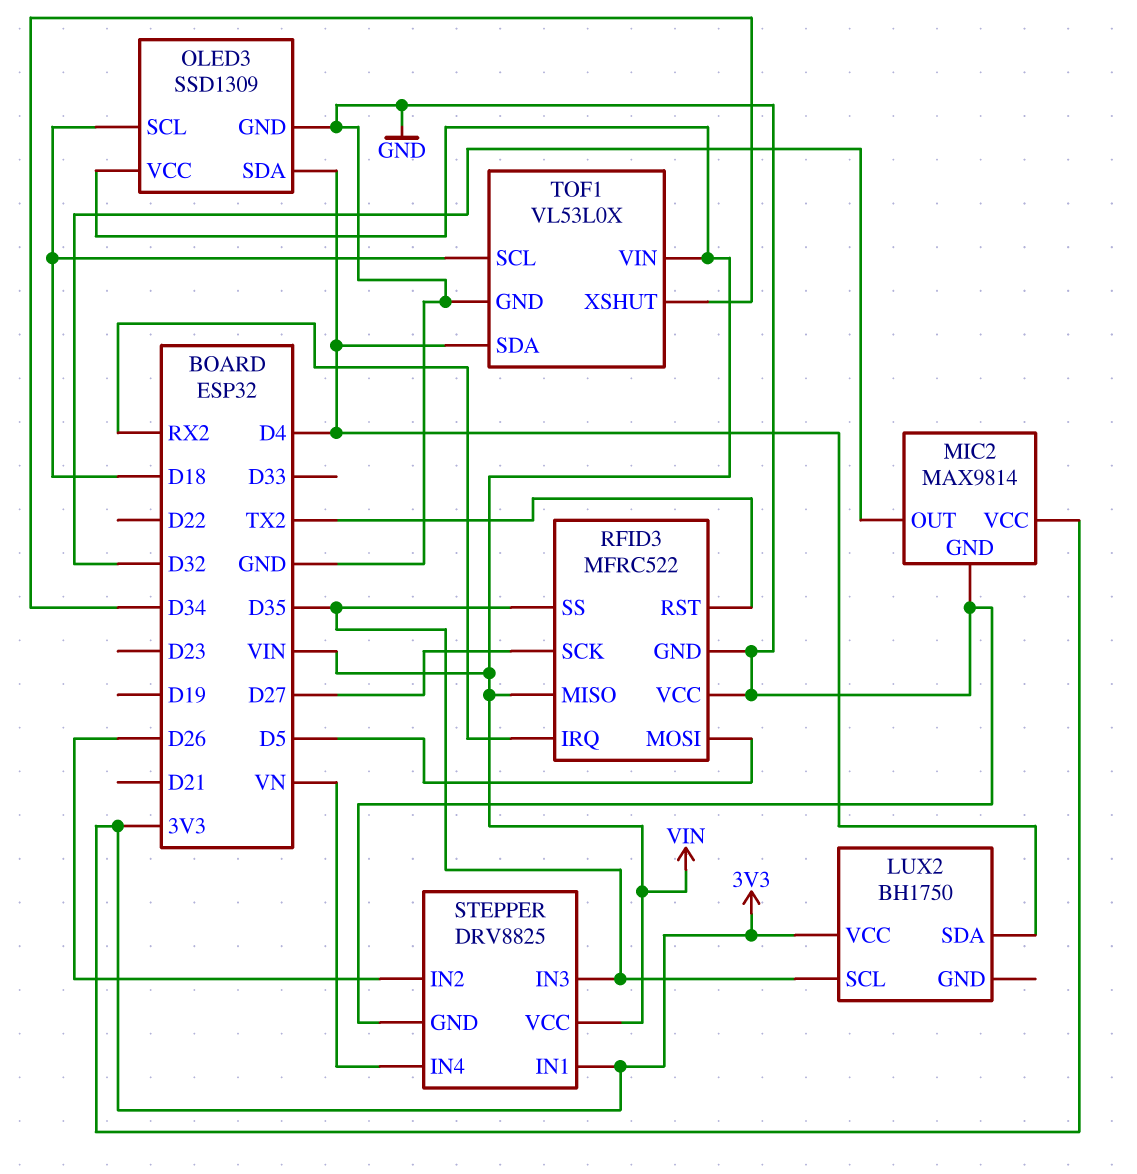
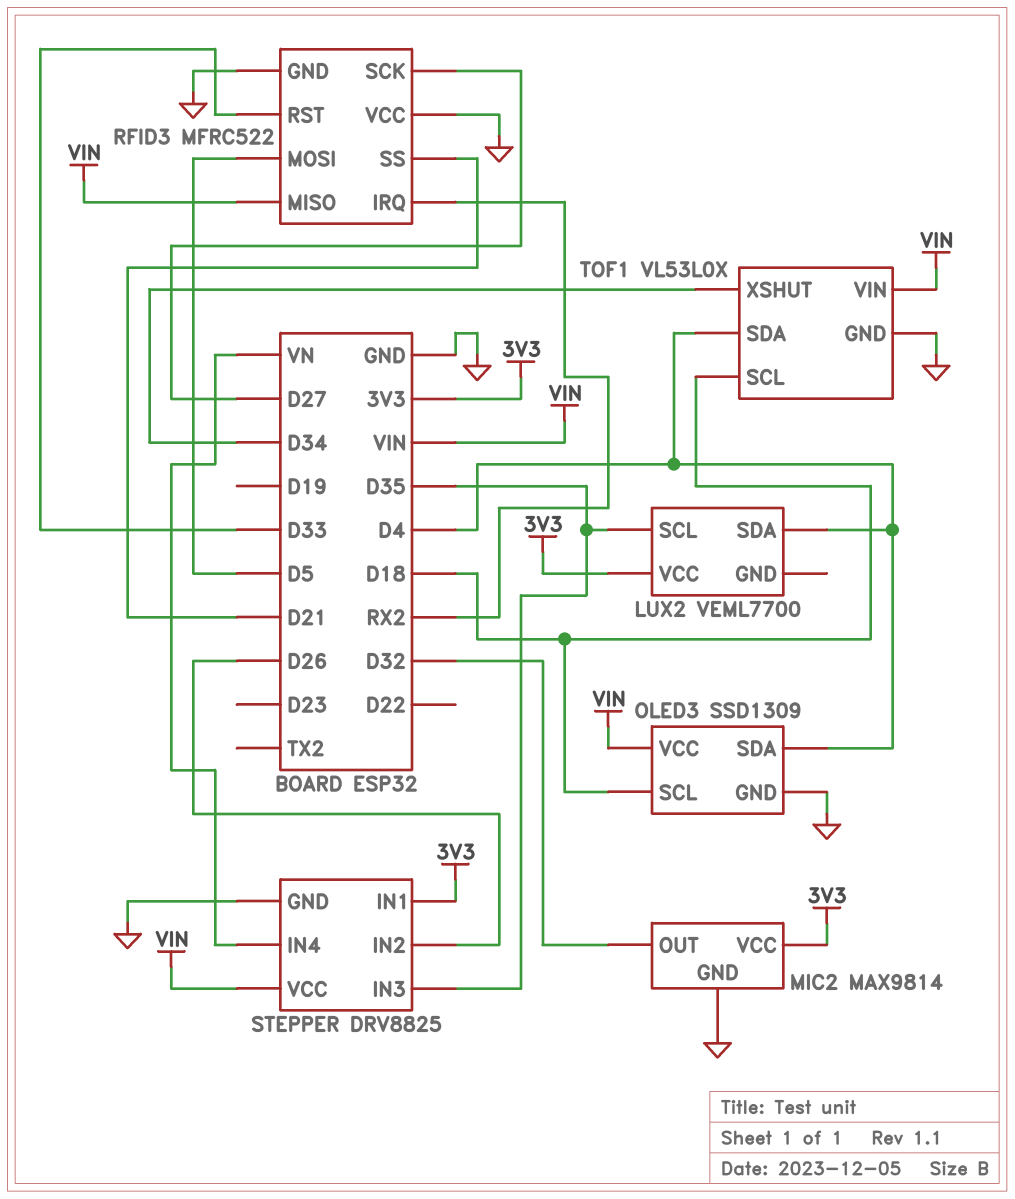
LUX2: BH1750 -> VEML7700
RFID3 pin RST: TX2 -> D33
RFID3 pin SS: D35 -> D21

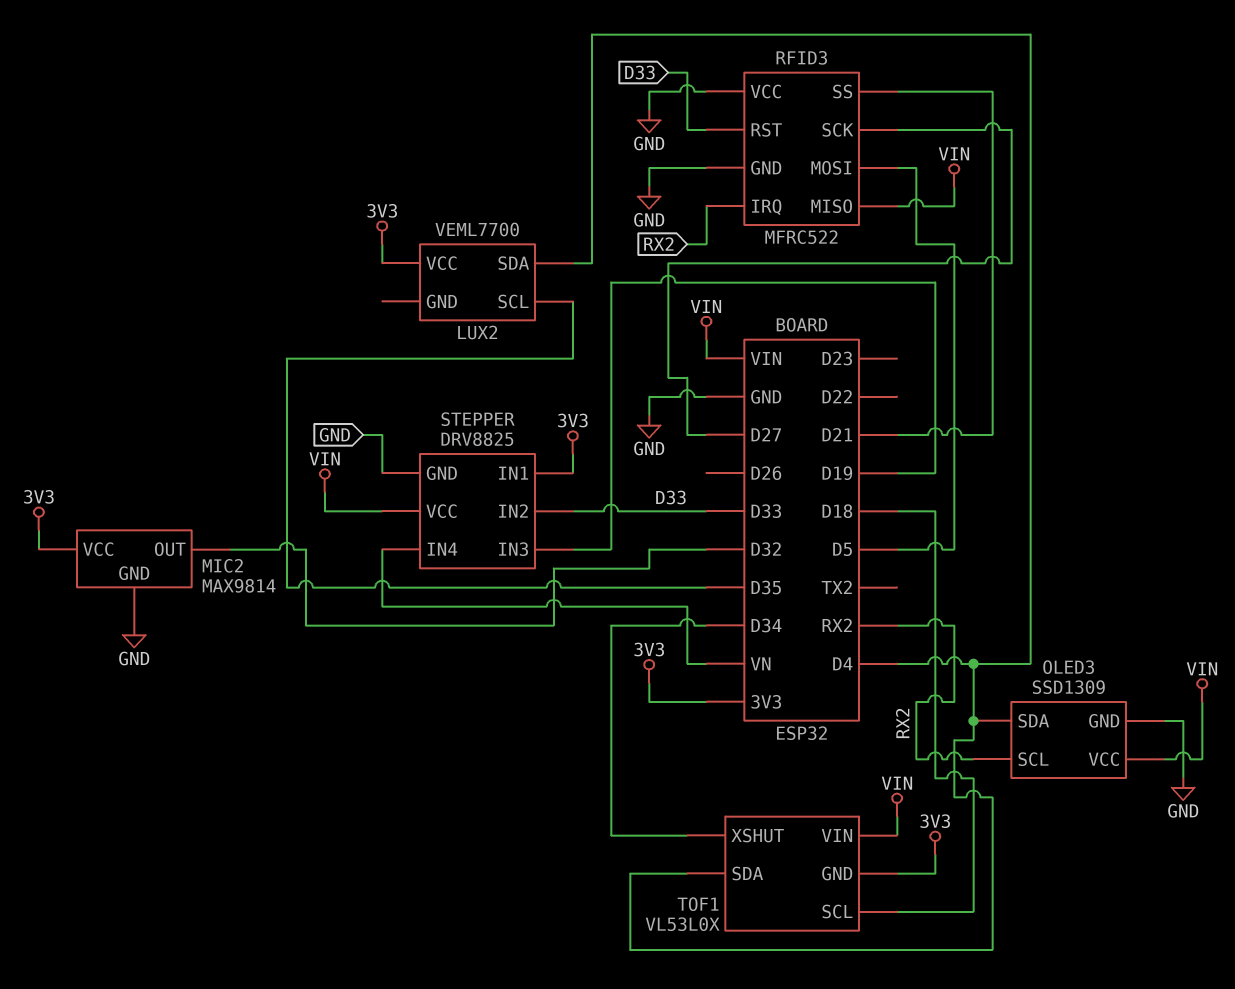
OLED3 pin SCL: D18 -> RX2
STEPPER pin IN2: D26 -> D33
STEPPER pin IN3: D35 -> D19
TOF1 pin GND: GND -> 3V3

